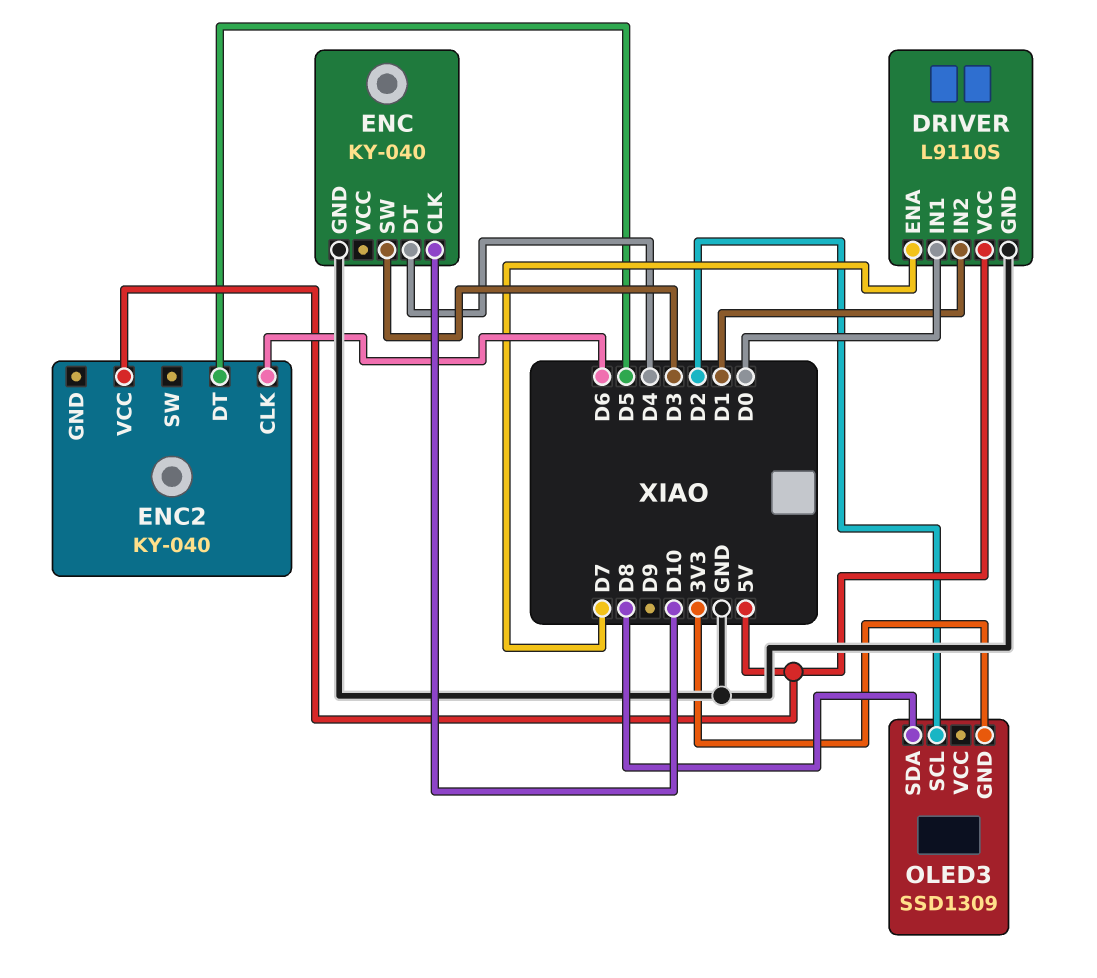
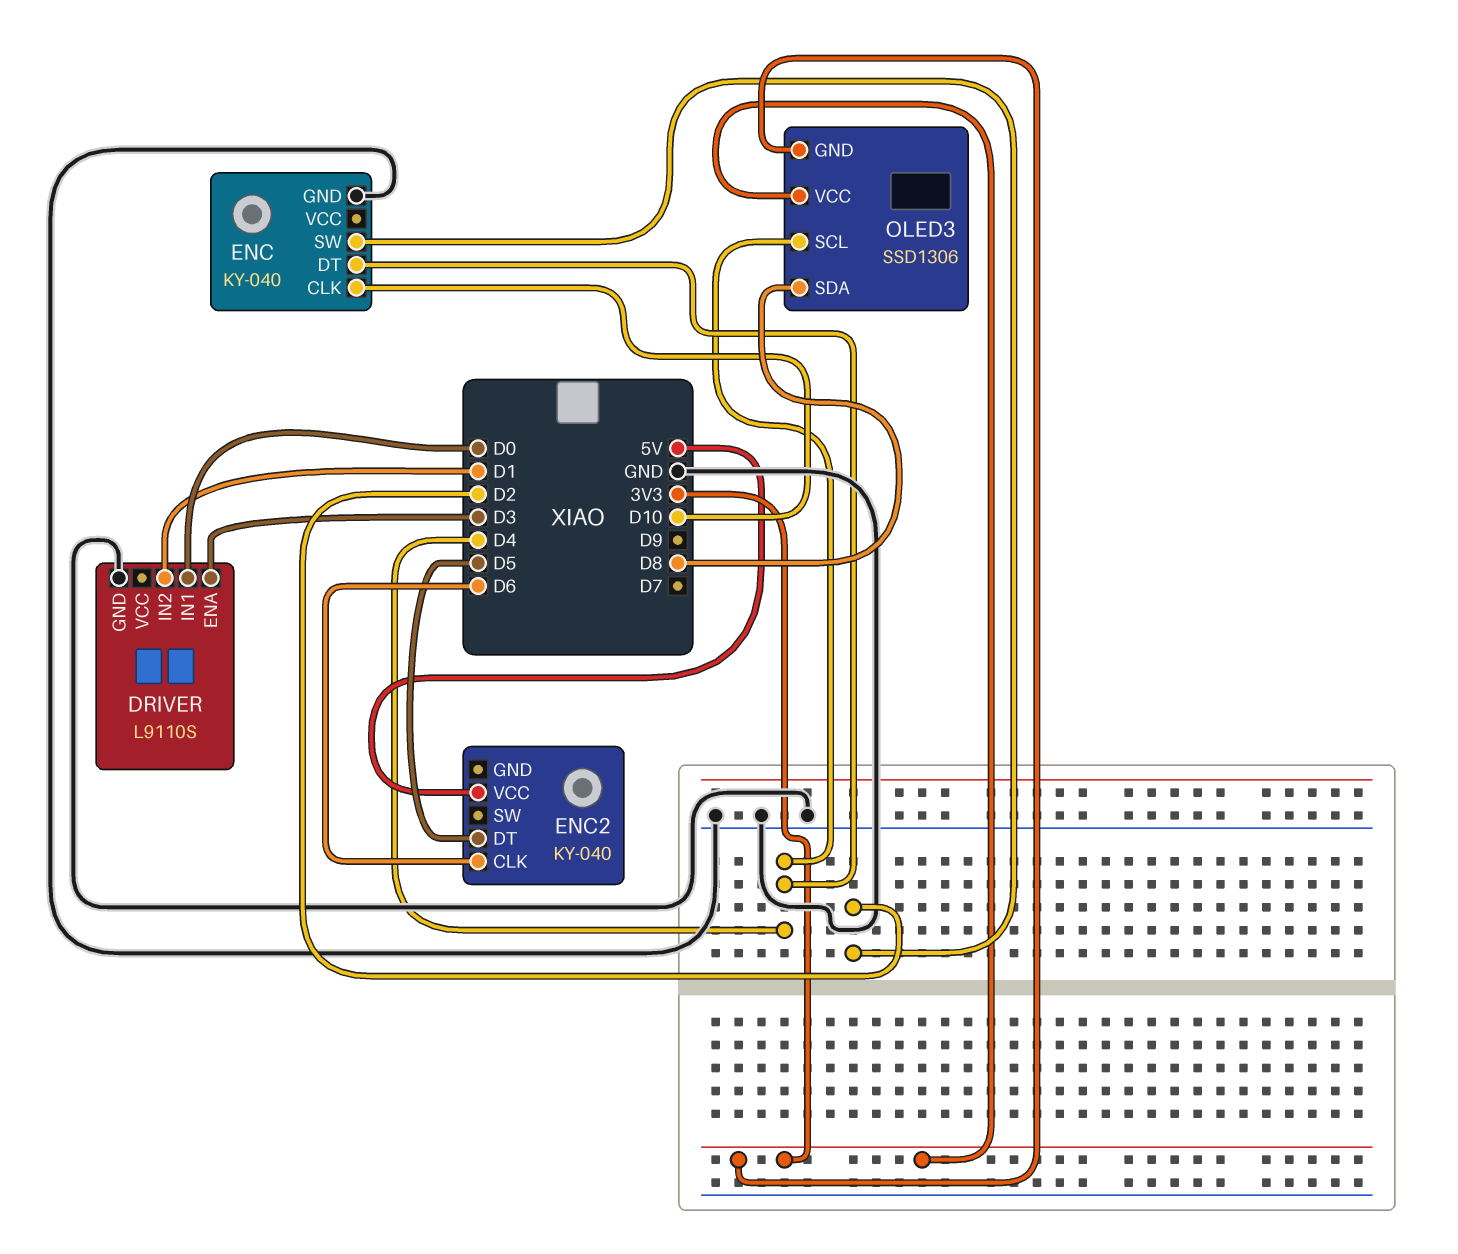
DRIVER pin ENA: D7 -> D3
DRIVER pin VCC: 5V -> none
ENC pin SW: D3 -> D2
OLED3: SSD1309 -> SSD1306
OLED3 pin SCL: D2 -> D4
OLED3 pin VCC: none -> 3V3

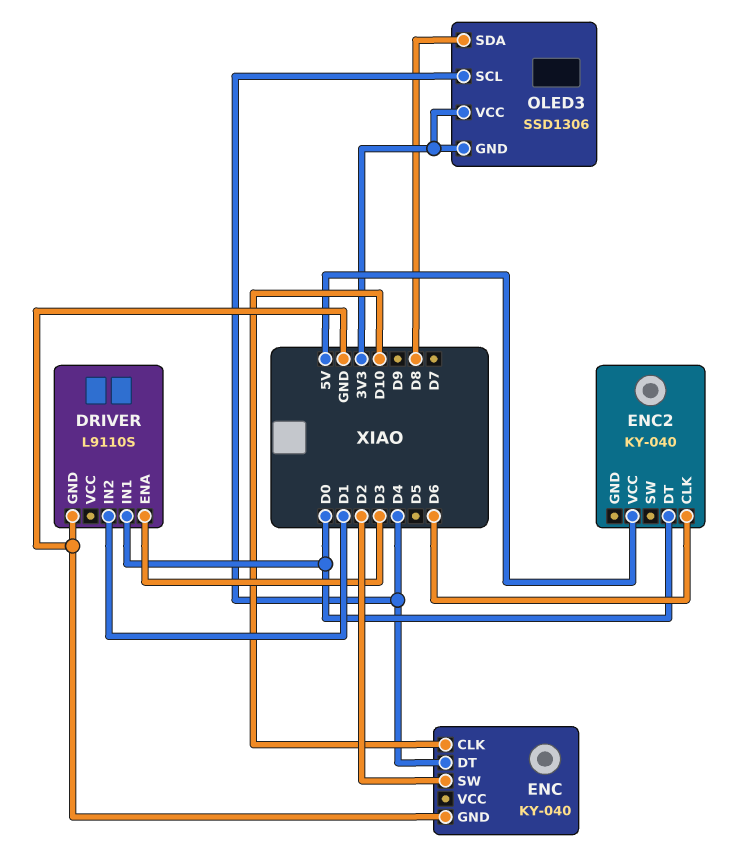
ENC2 pin DT: D5 -> D0

